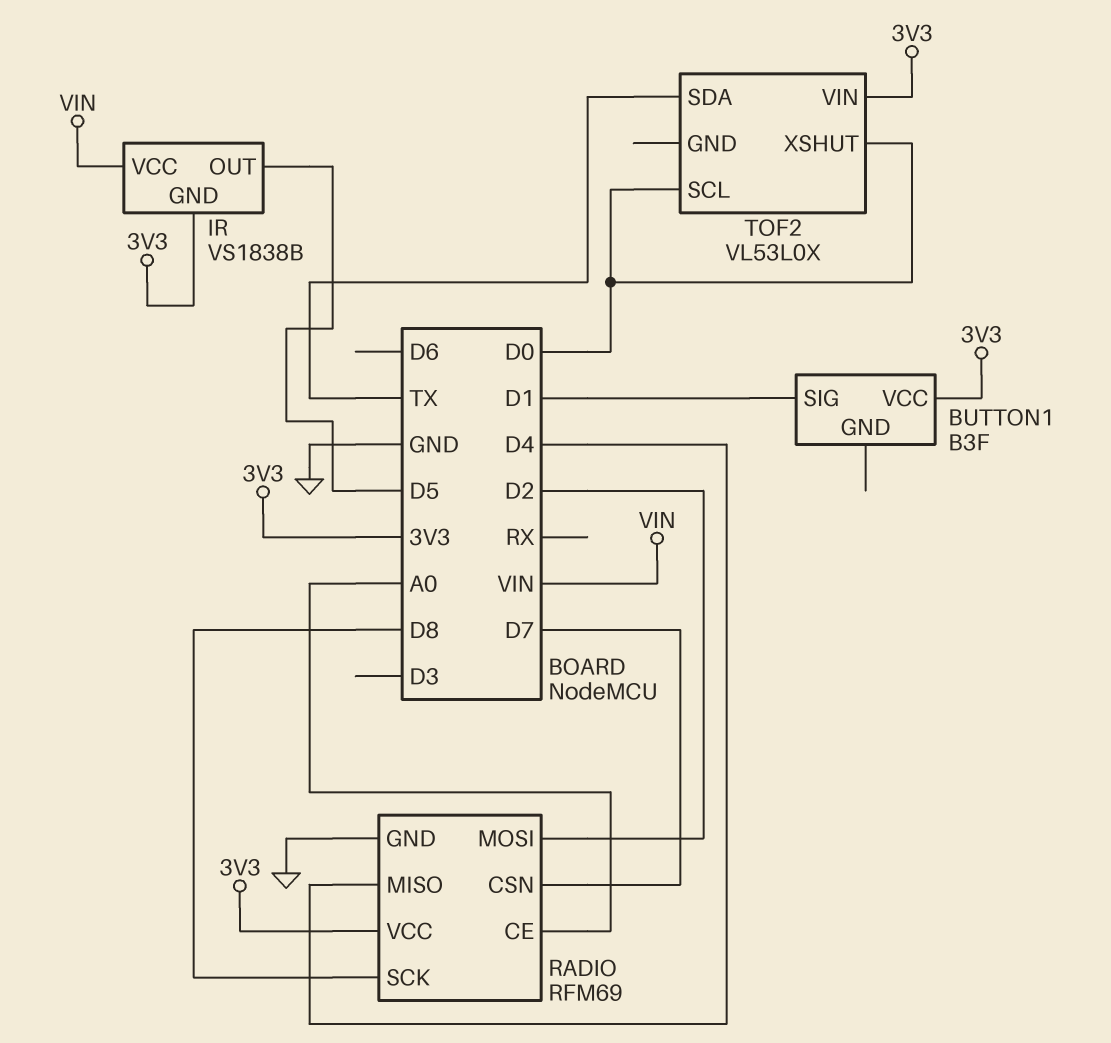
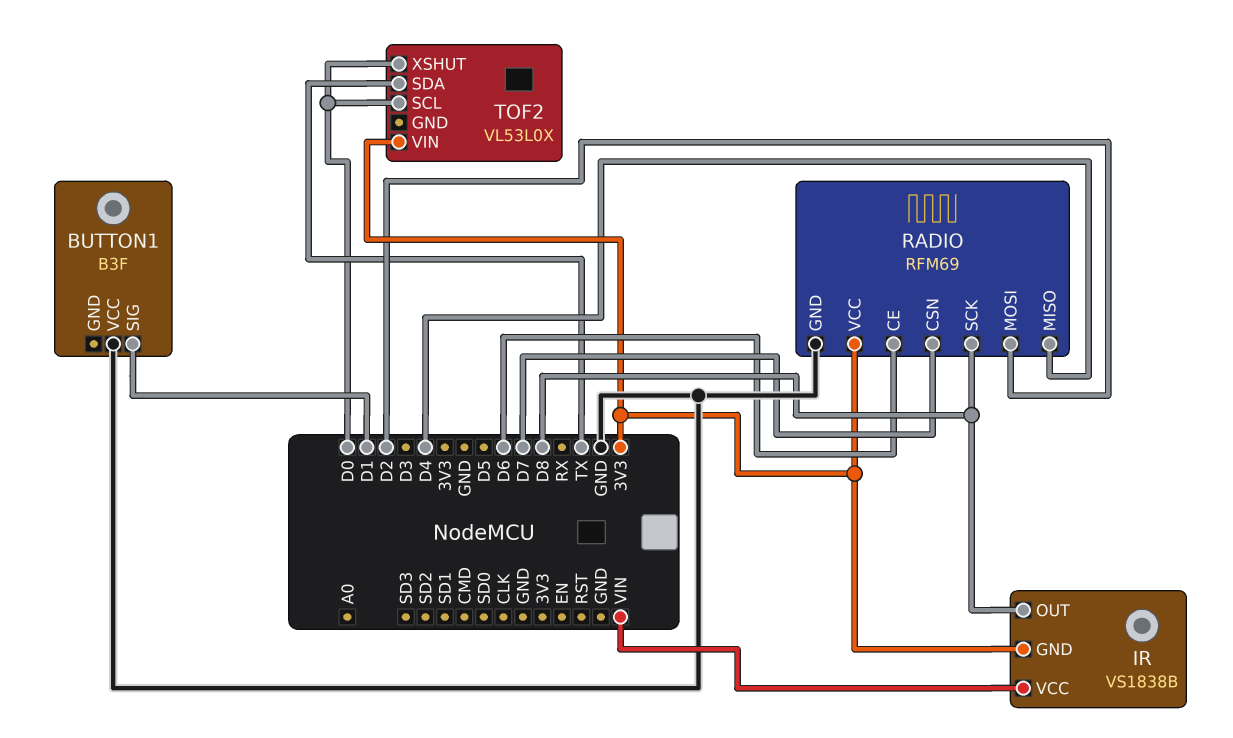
BUTTON1 pin VCC: 3V3 -> GND
IR pin OUT: D5 -> D8
RADIO pin CE: A0 -> D6

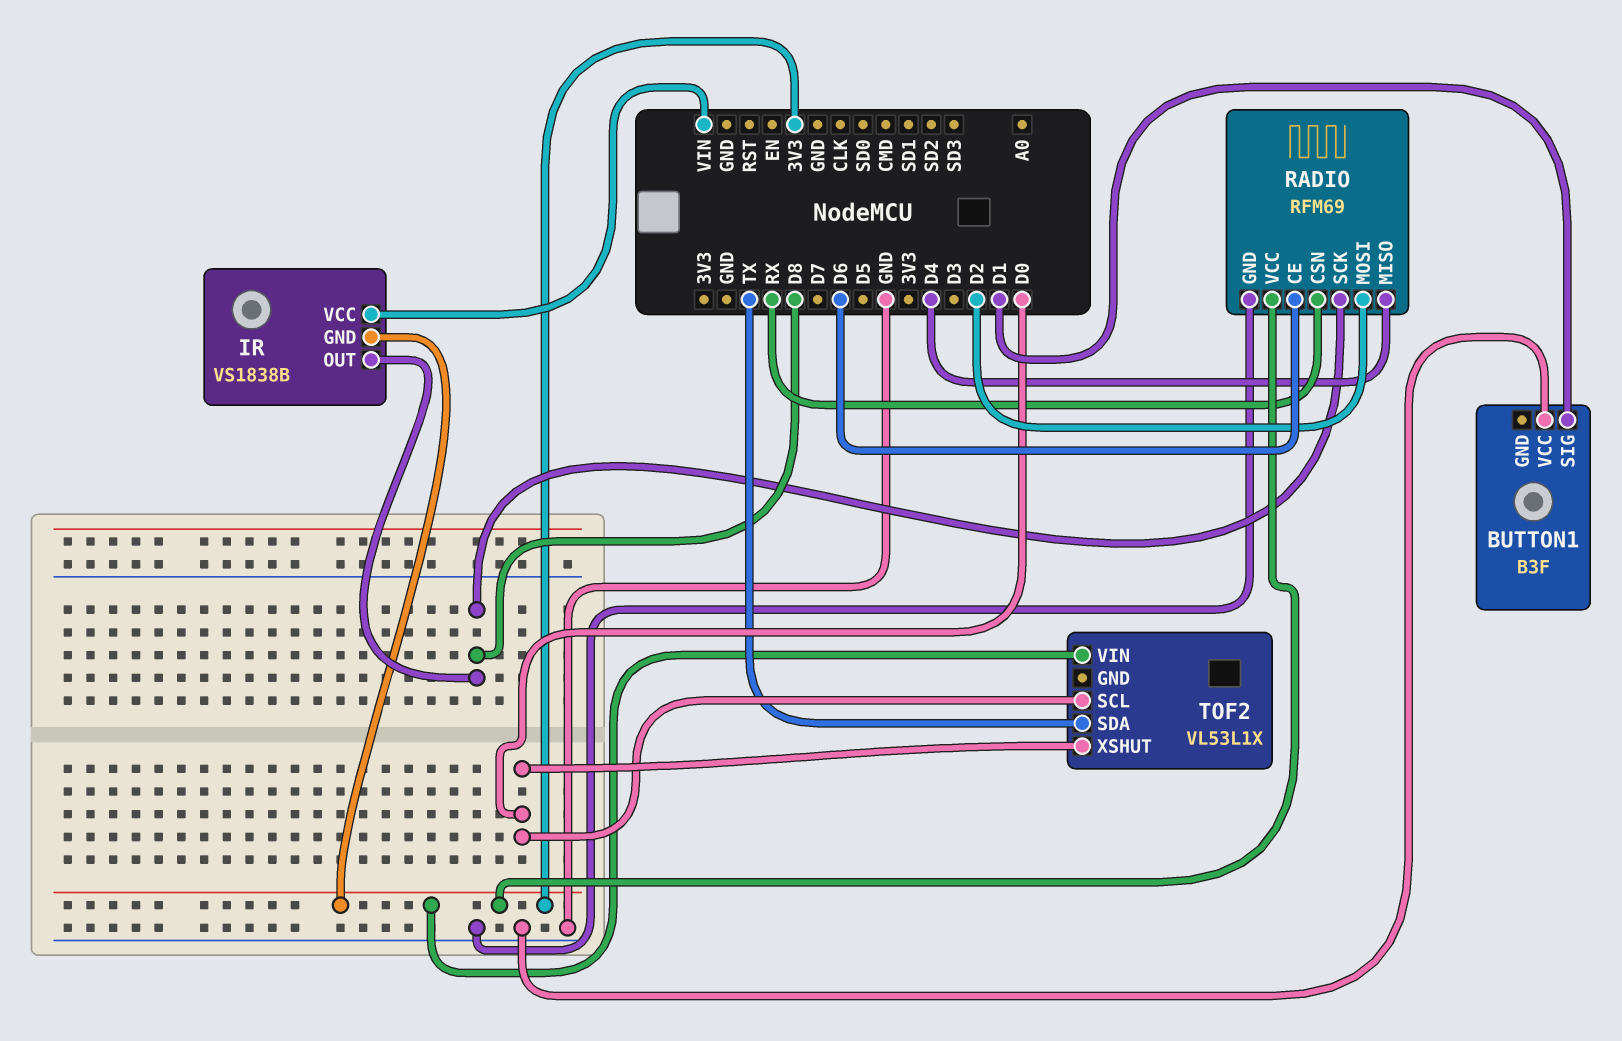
RADIO pin CSN: D7 -> RX
TOF2: VL53L0X -> VL53L1X

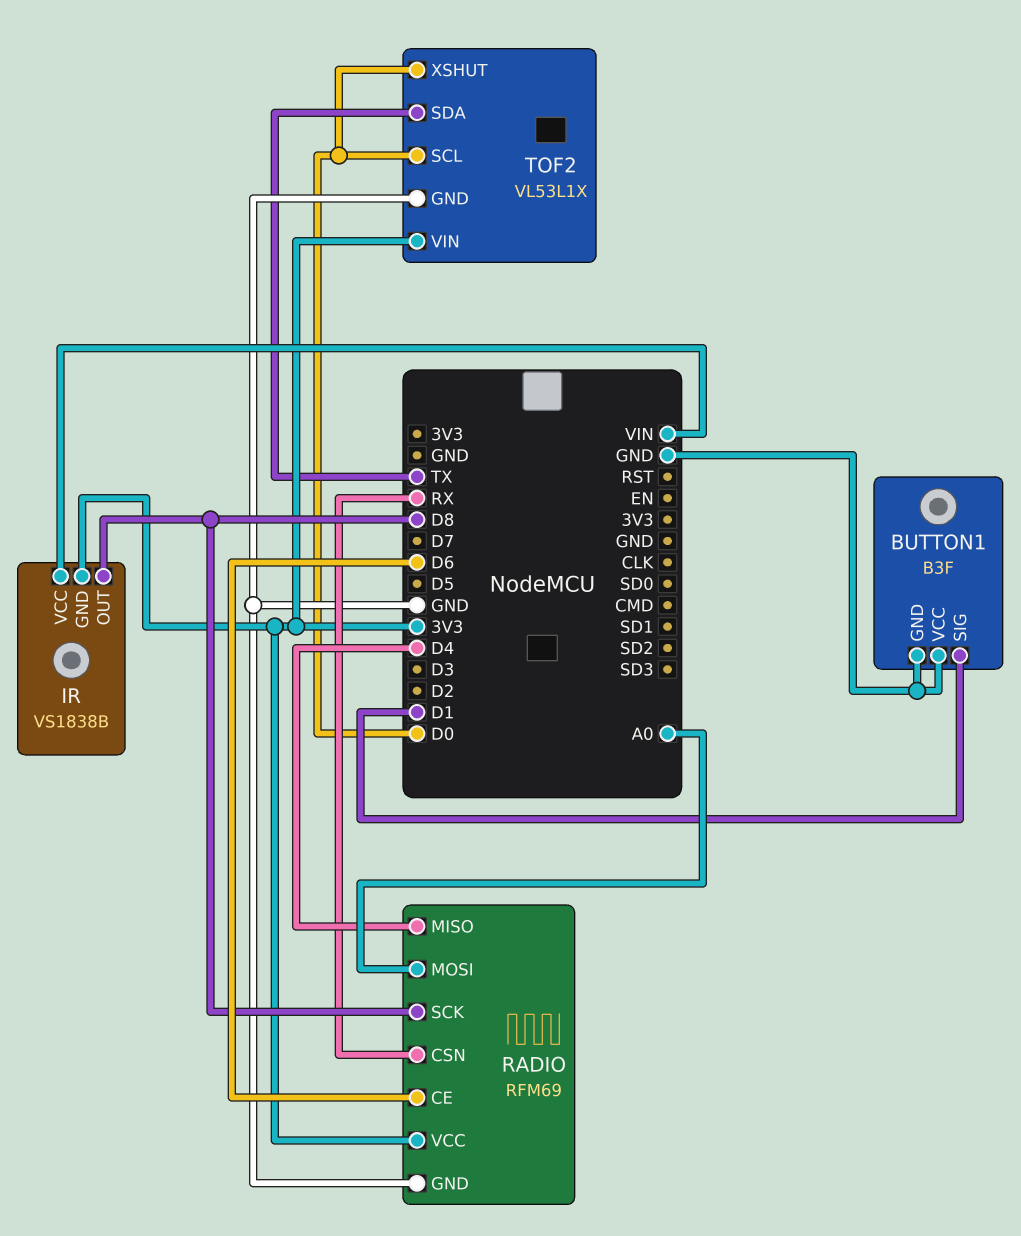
BUTTON1 pin GND: none -> GND
RADIO pin MOSI: D2 -> A0
TOF2 pin GND: none -> GND

